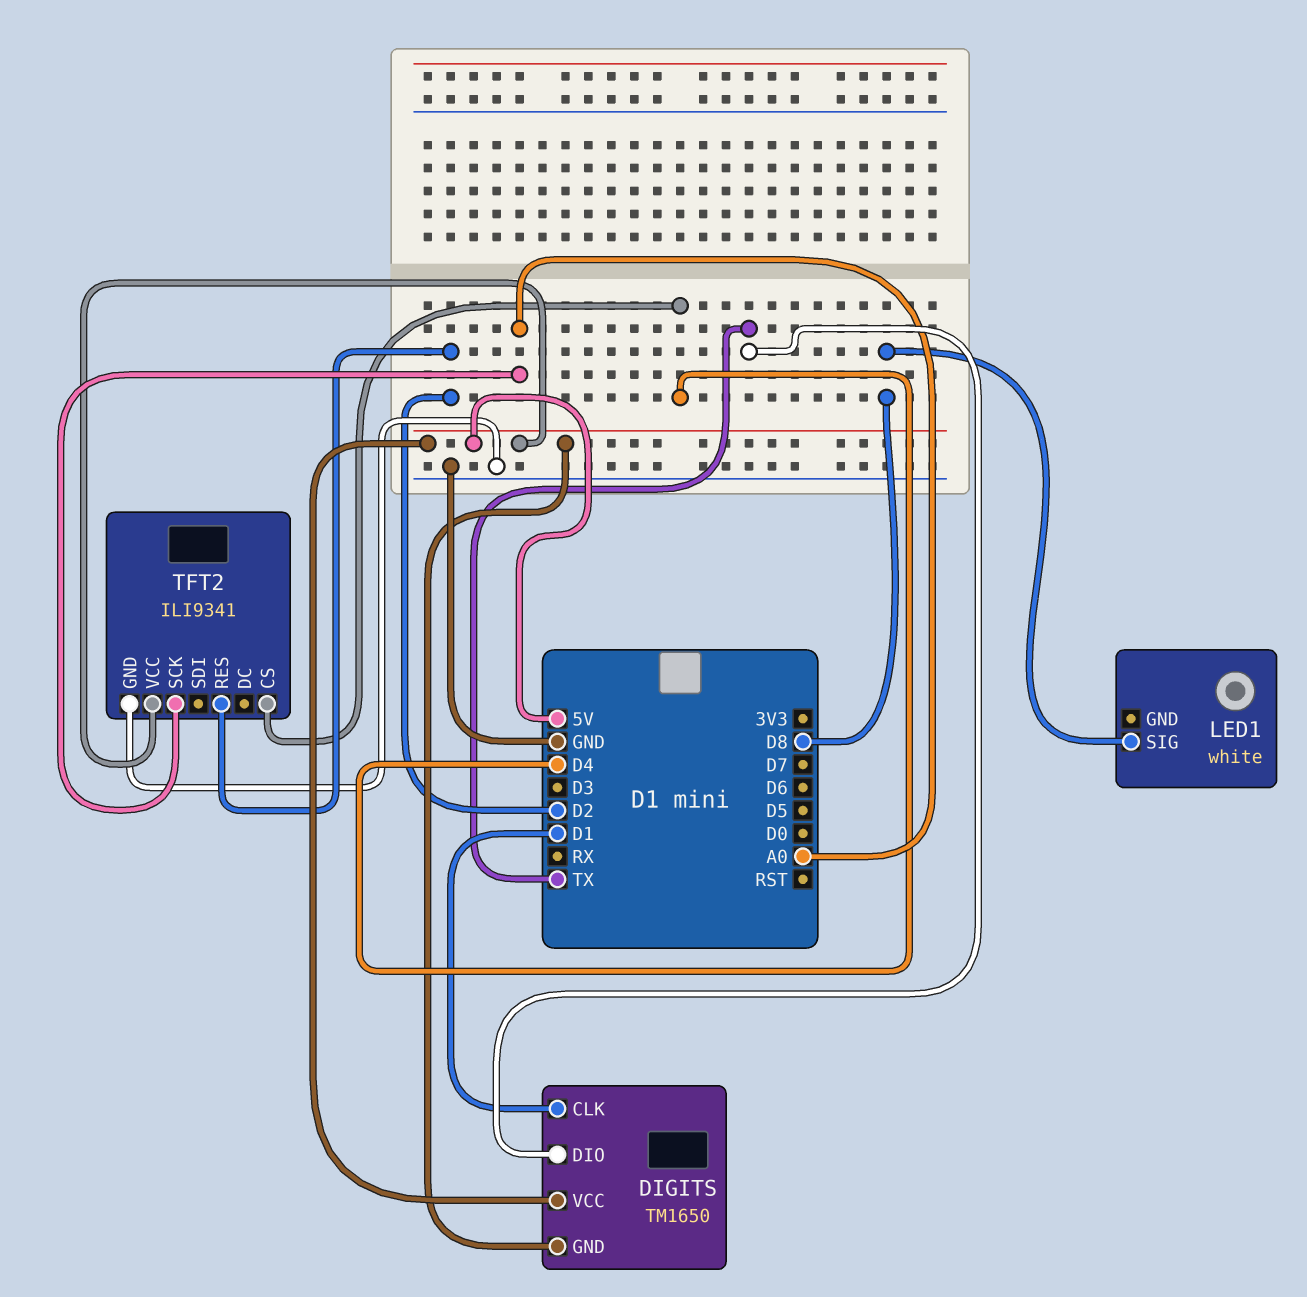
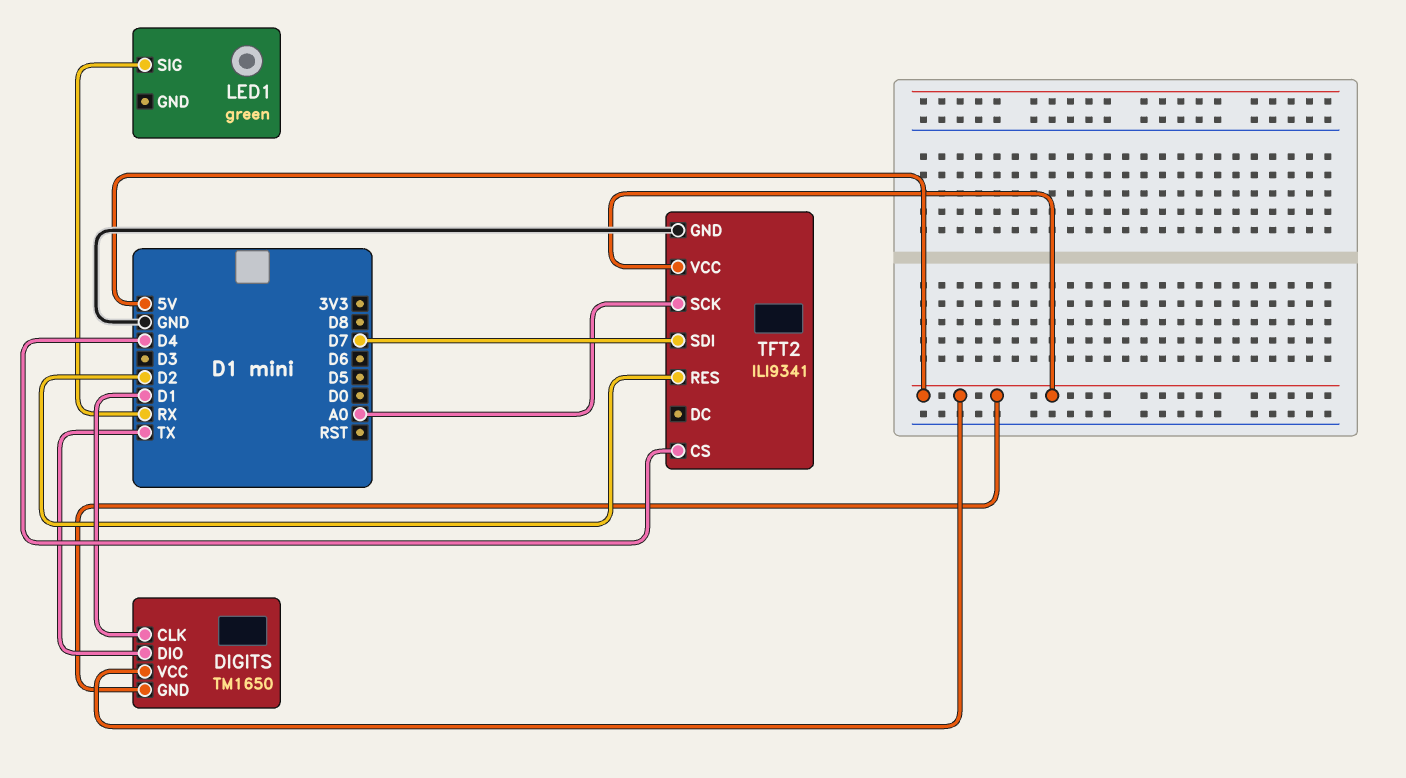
LED1: white -> green
LED1 pin SIG: D8 -> RX
TFT2 pin SDI: none -> D7

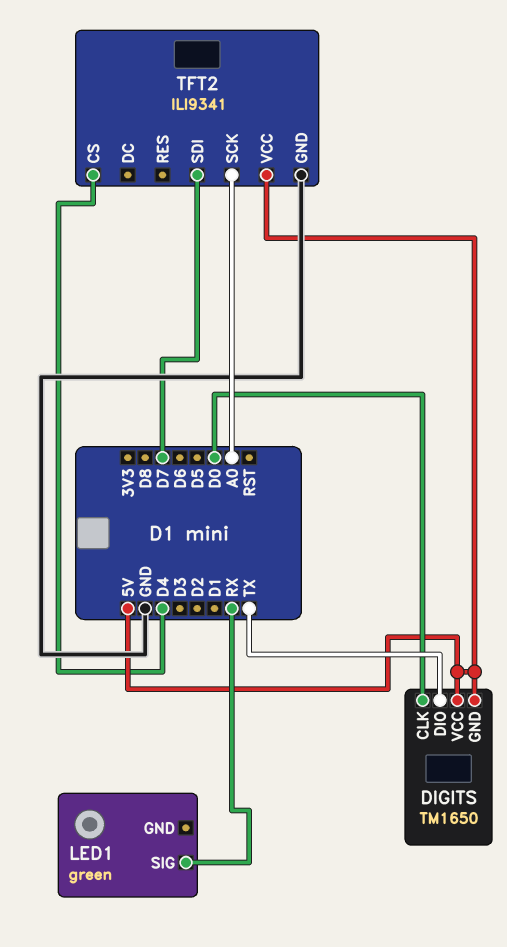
DIGITS pin CLK: D1 -> D0
TFT2 pin RES: D2 -> none

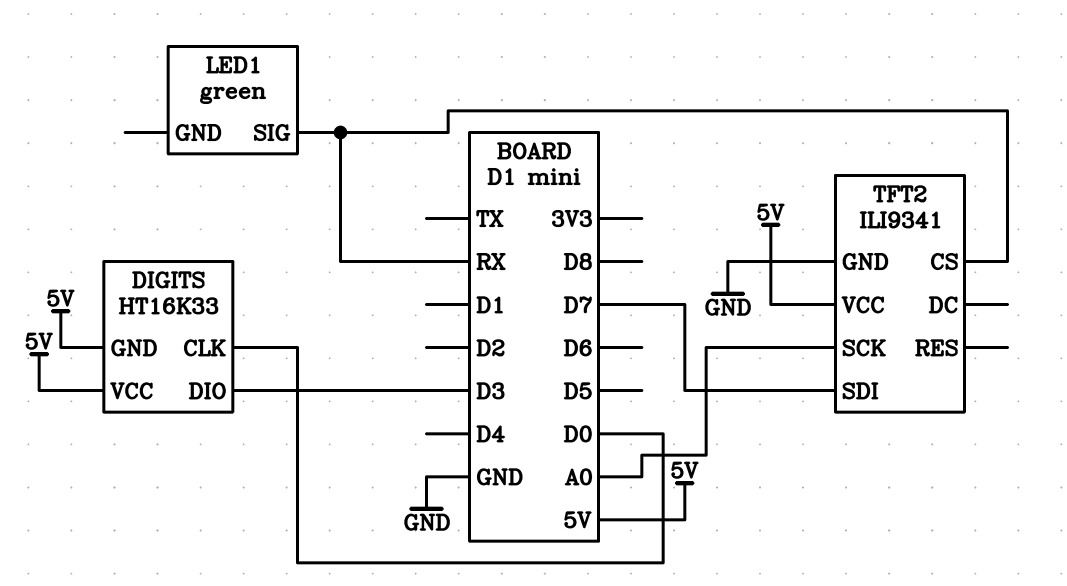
DIGITS: TM1650 -> HT16K33
DIGITS pin DIO: TX -> D3
TFT2 pin CS: D4 -> RX

